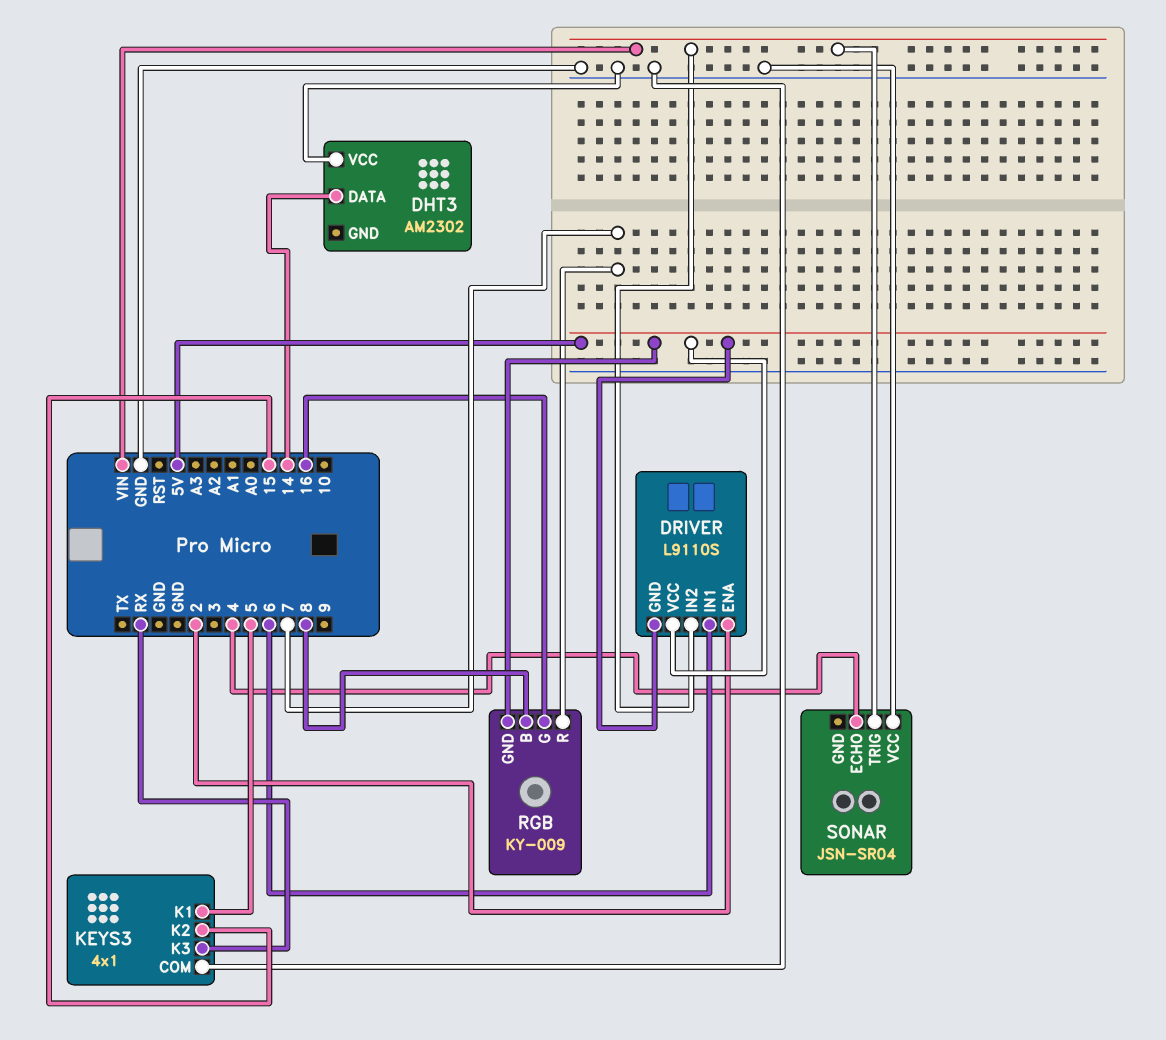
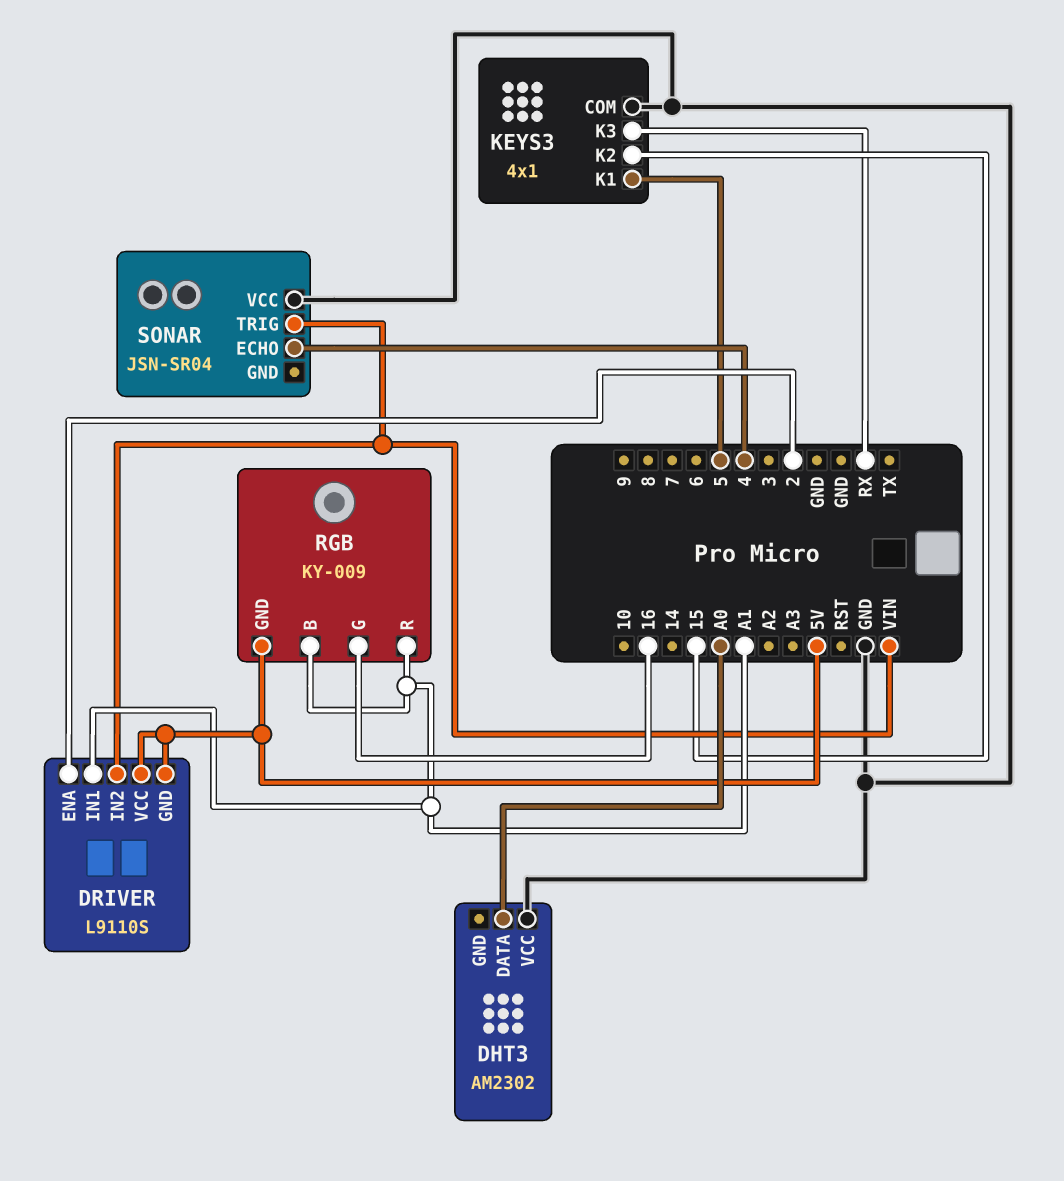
DHT3 pin DATA: 14 -> A0
DRIVER pin IN1: 6 -> A1
RGB pin B: 8 -> A1
RGB pin R: 7 -> A1

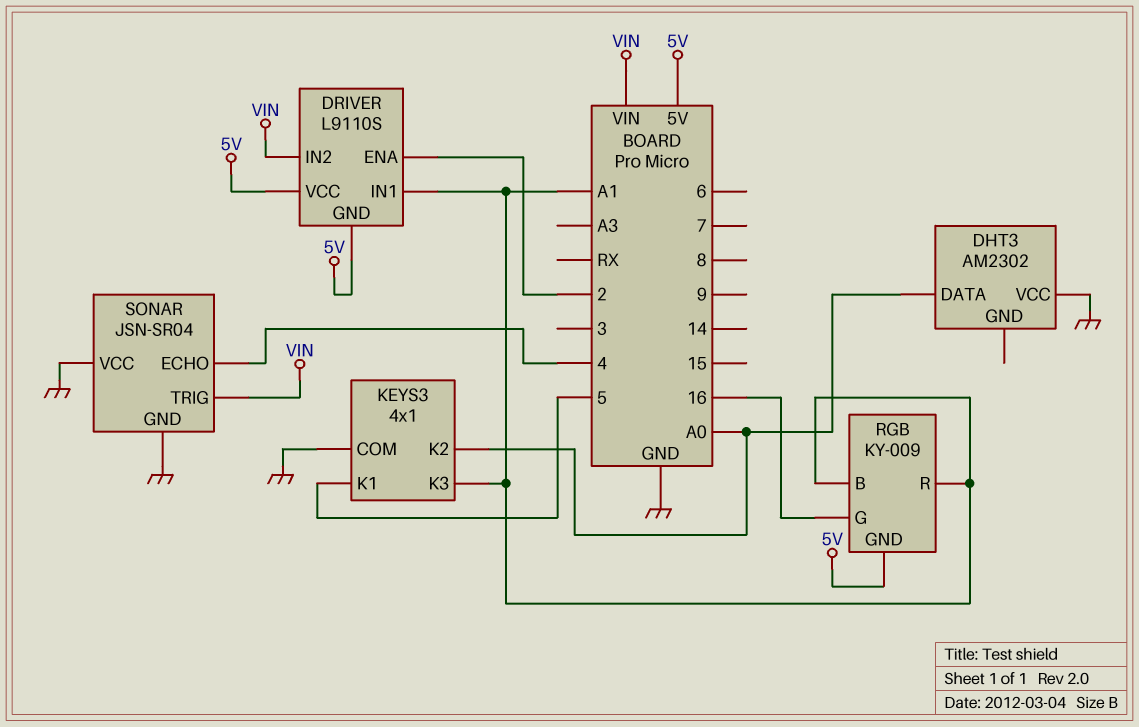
KEYS3 pin K2: 15 -> A0
KEYS3 pin K3: RX -> A1
SONAR pin GND: none -> GND

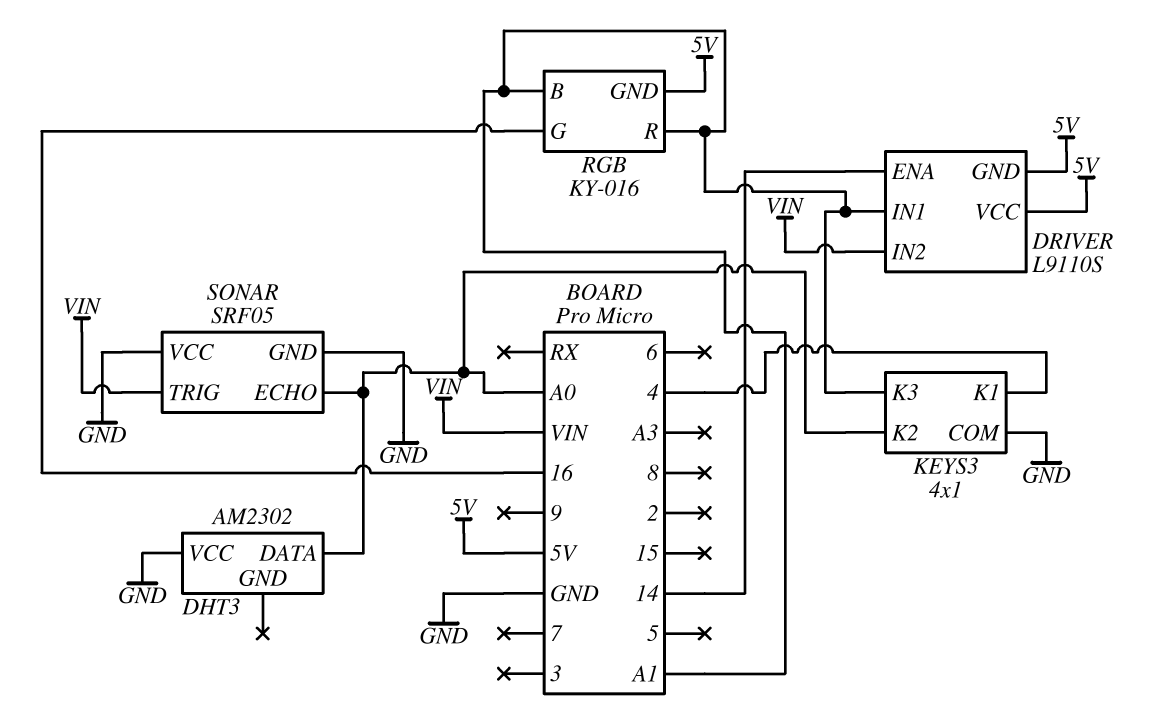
DRIVER pin ENA: 2 -> 14
KEYS3 pin K1: 5 -> 4
RGB: KY-009 -> KY-016
SONAR: JSN-SR04 -> SRF05
SONAR pin ECHO: 4 -> A0

